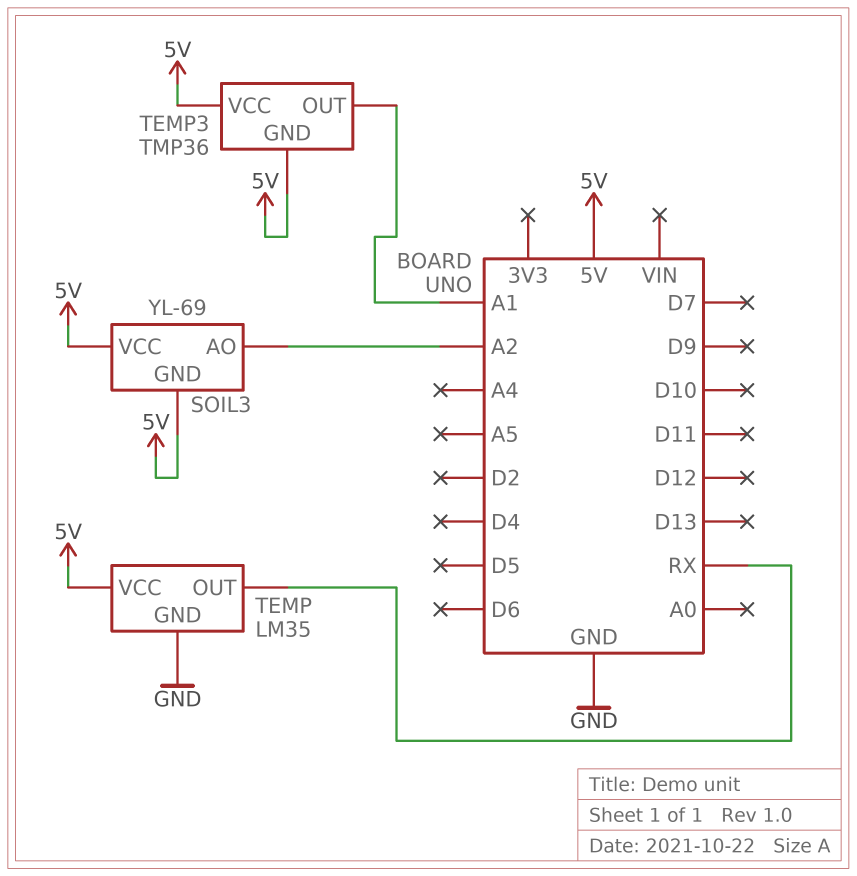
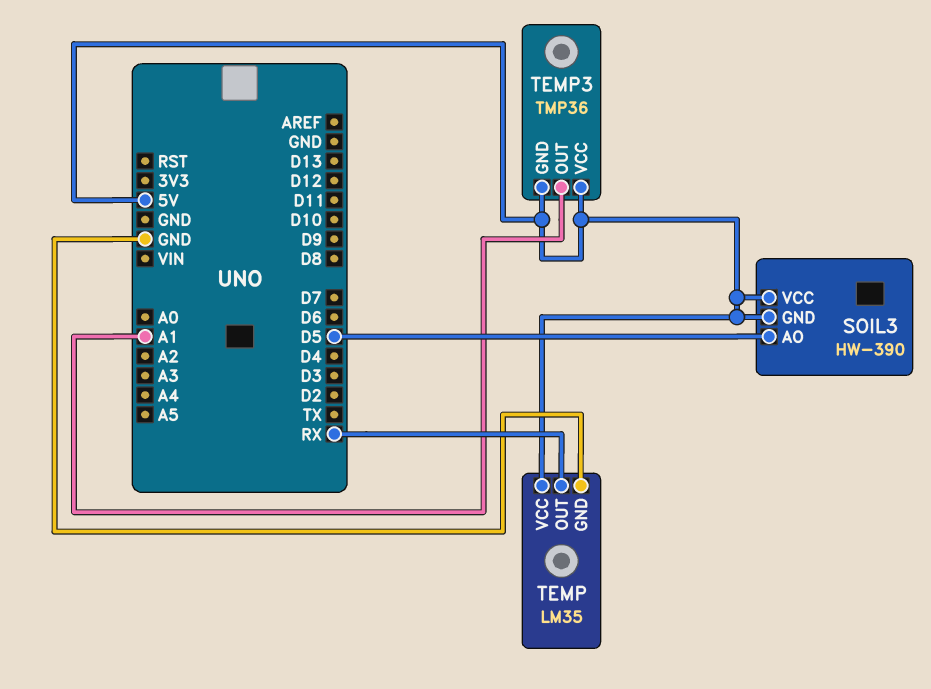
SOIL3: YL-69 -> HW-390
SOIL3 pin AO: A2 -> D5

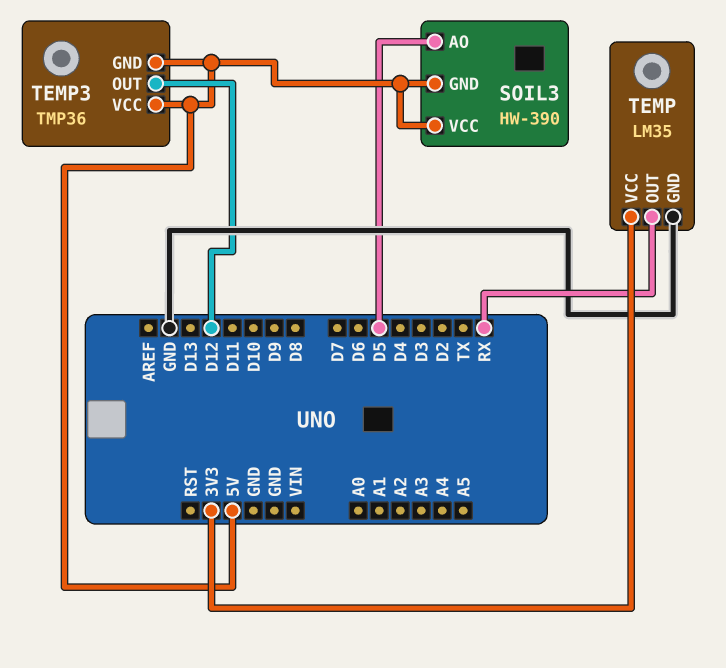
TEMP pin VCC: 5V -> 3V3
TEMP3 pin OUT: A1 -> D12

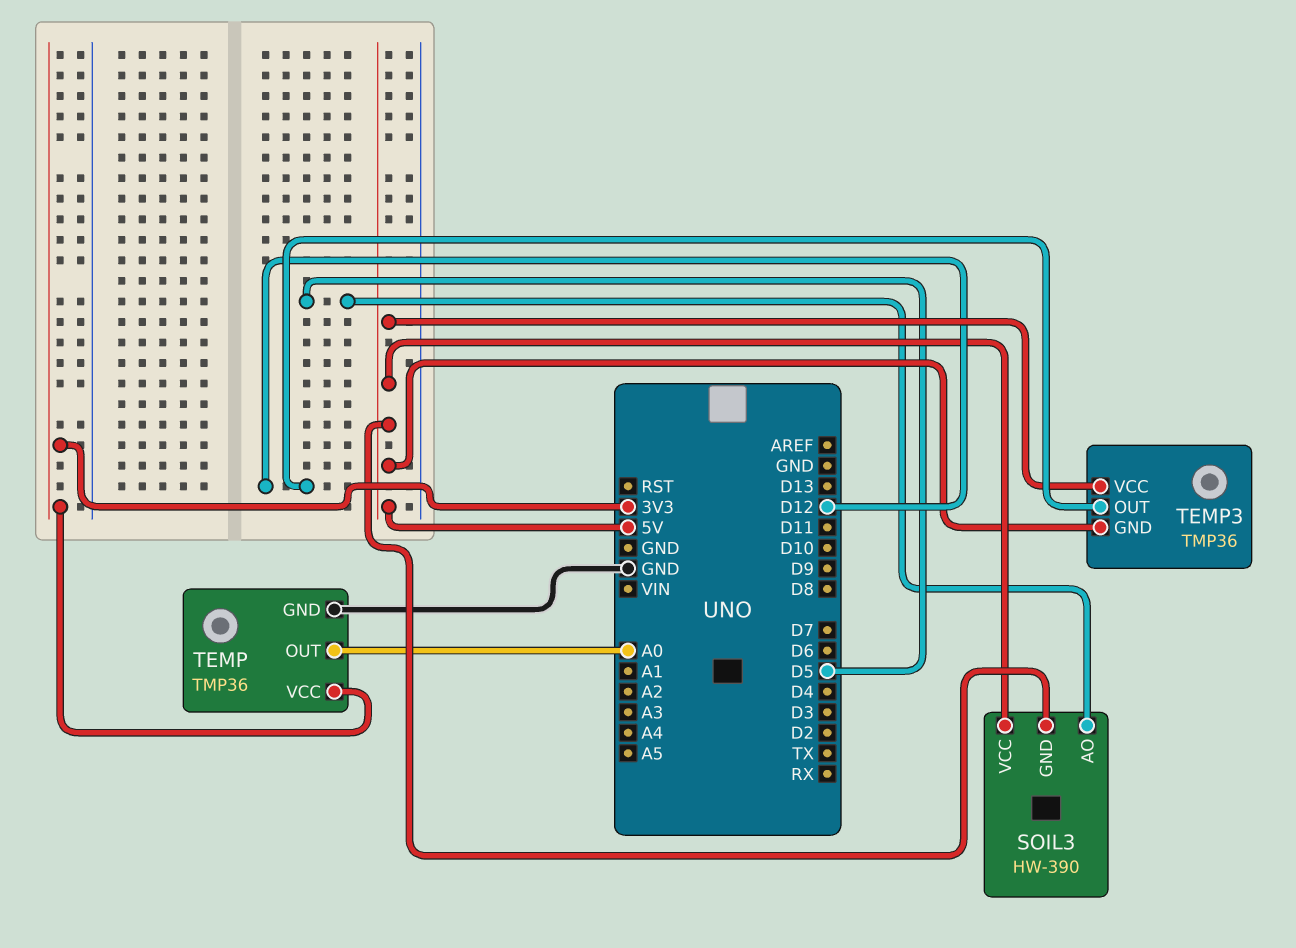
TEMP: LM35 -> TMP36
TEMP pin OUT: RX -> A0

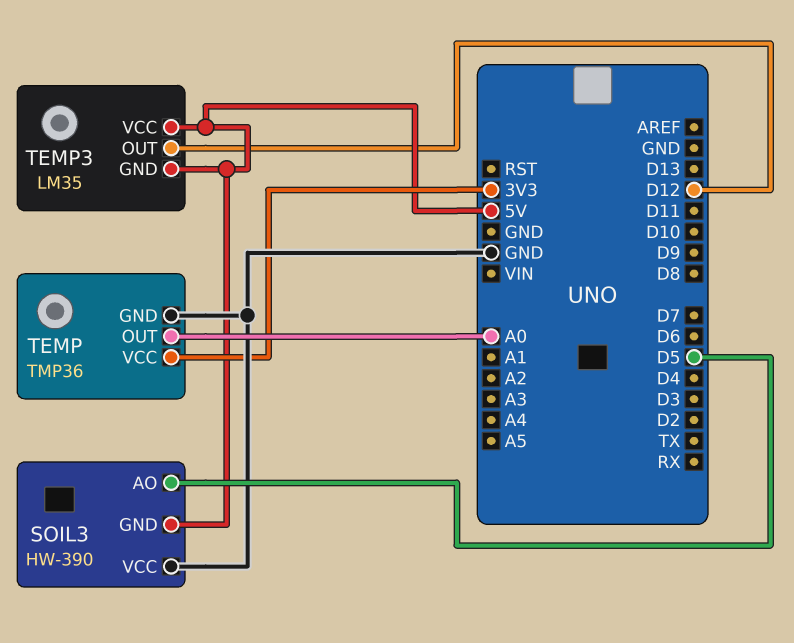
SOIL3 pin VCC: 5V -> GND
TEMP3: TMP36 -> LM35

